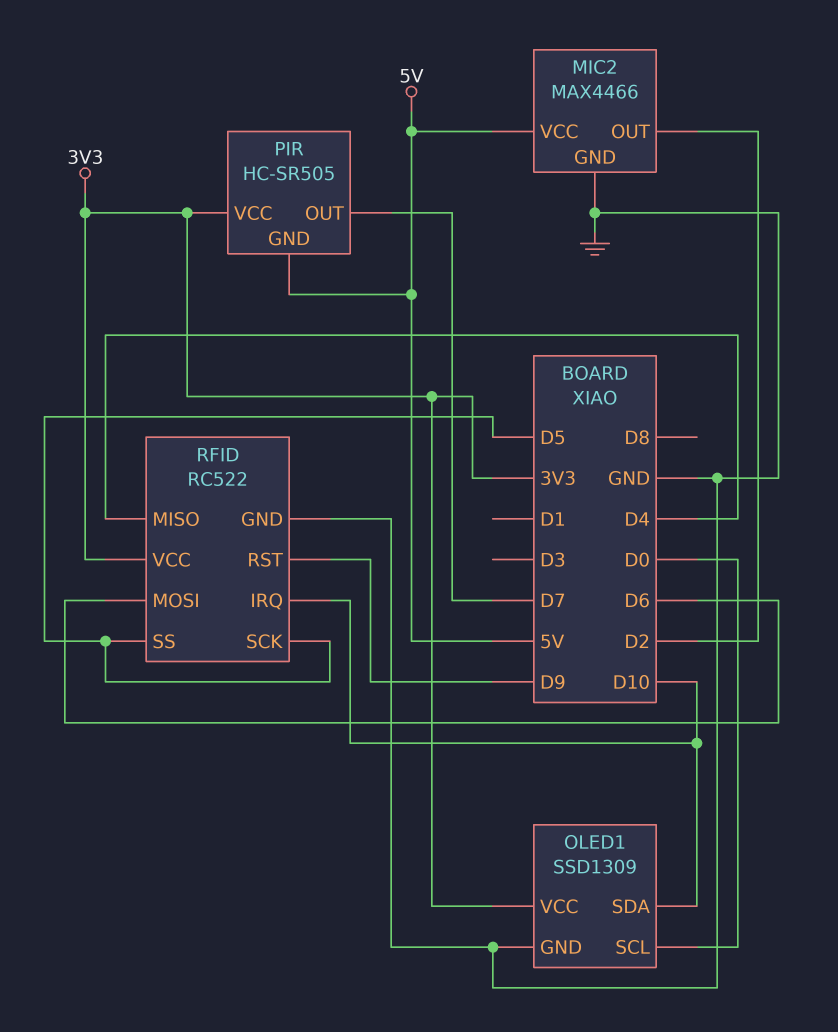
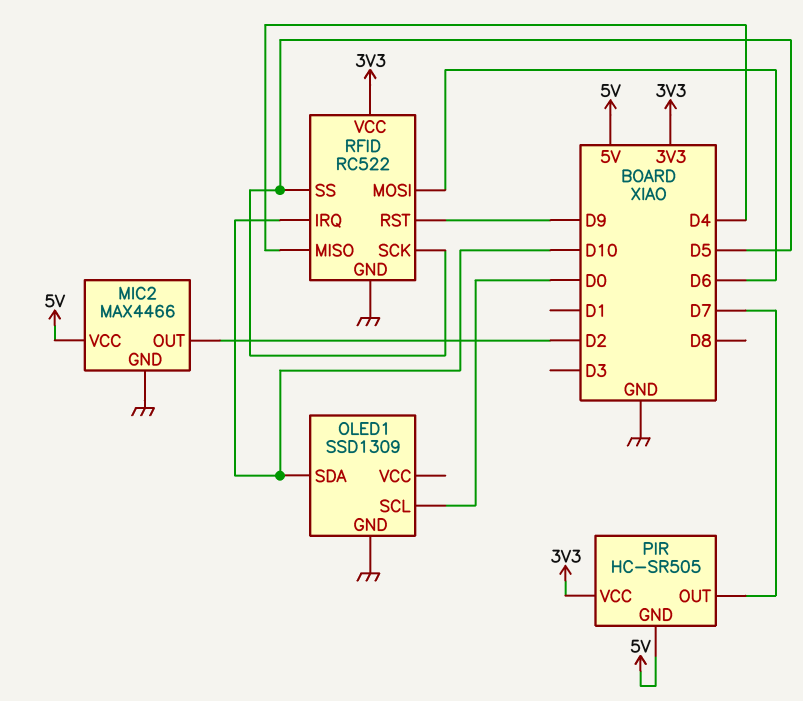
OLED1 pin VCC: 3V3 -> none

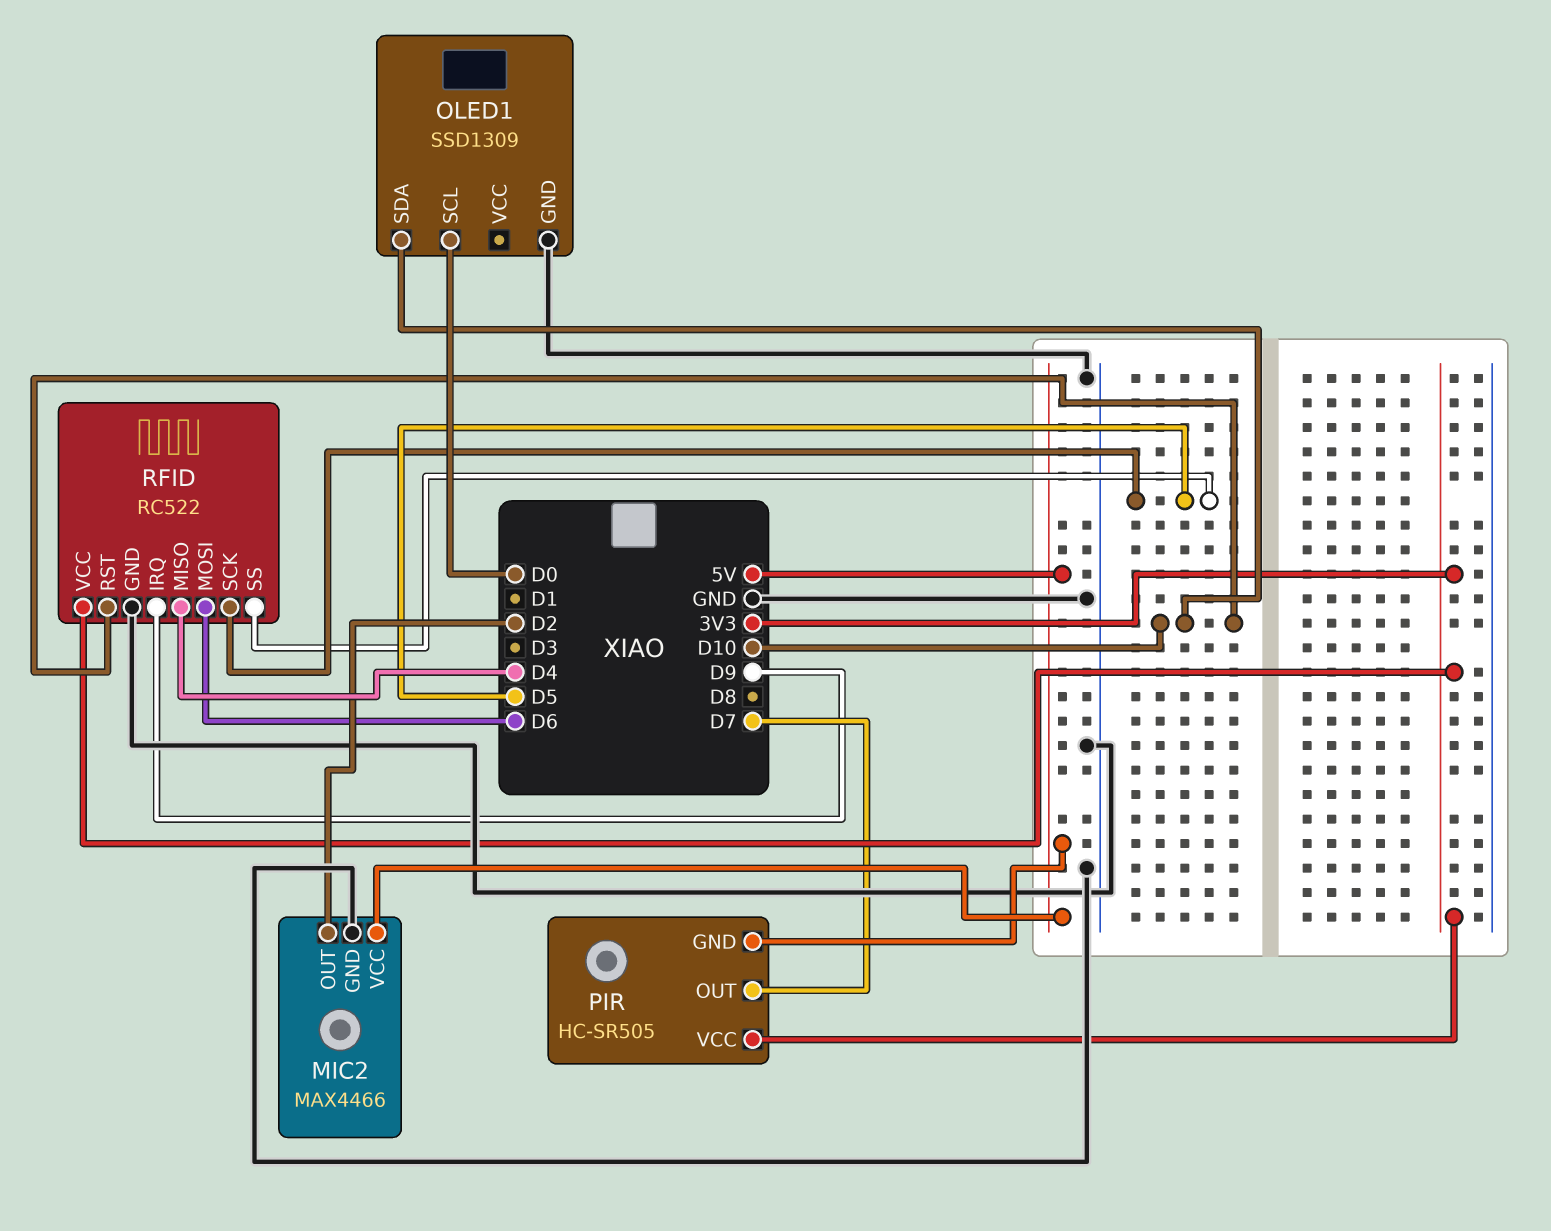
RFID pin IRQ: D10 -> D9
RFID pin RST: D9 -> D10

